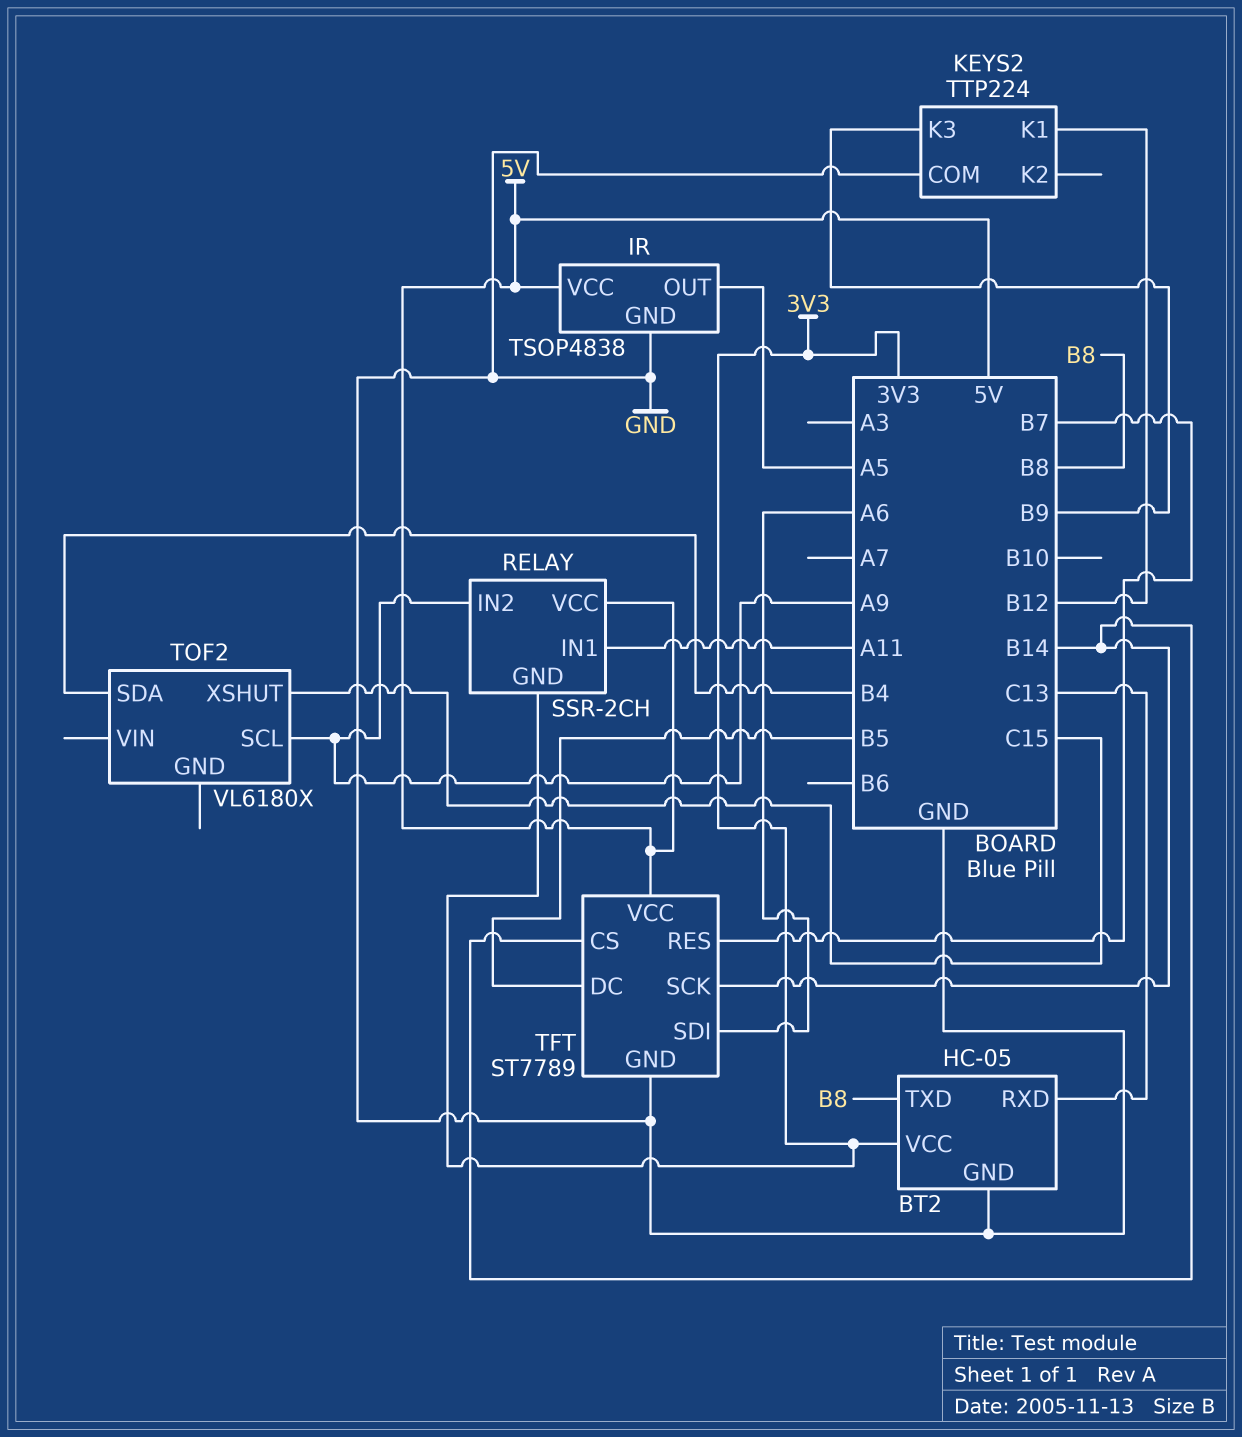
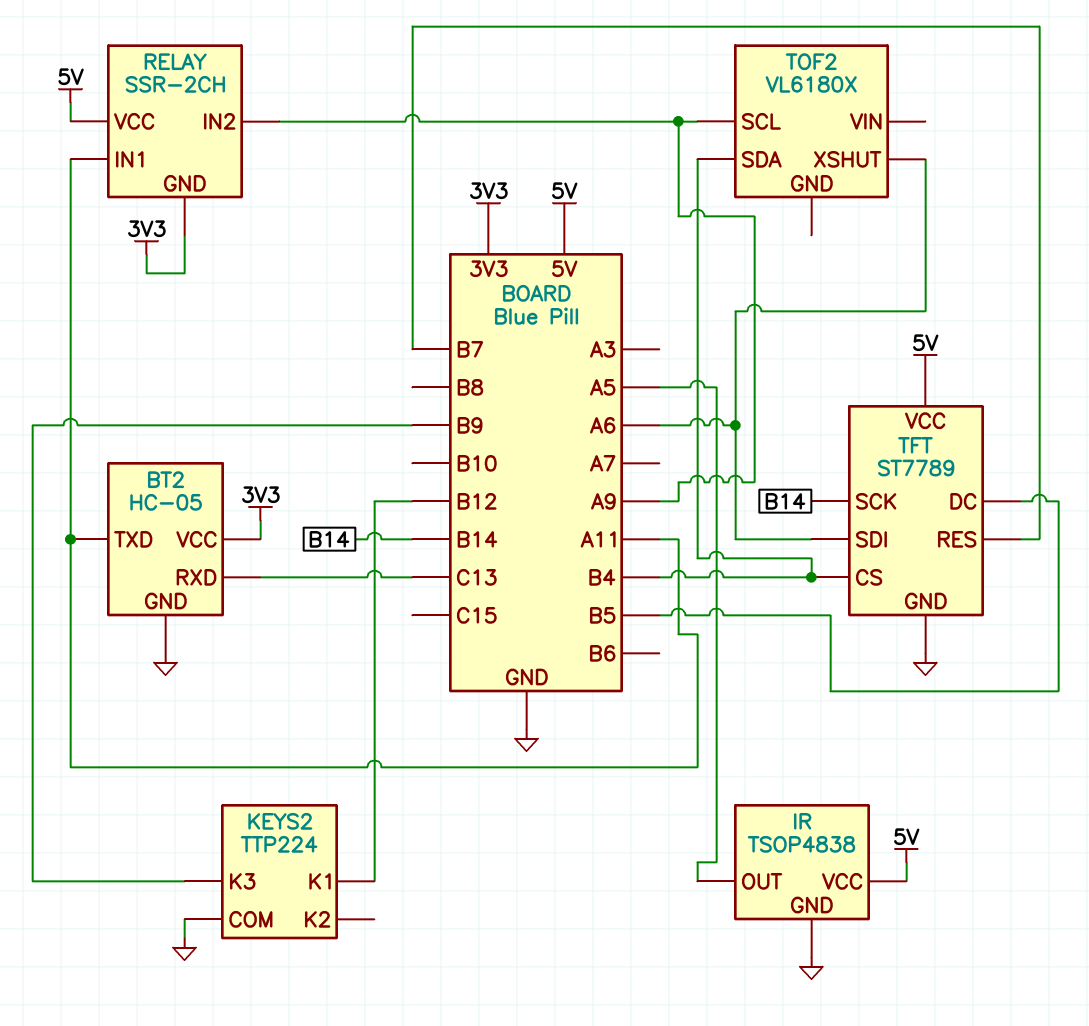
BT2 pin TXD: B8 -> A11
TFT pin CS: B14 -> B4
TOF2 pin XSHUT: C15 -> A6

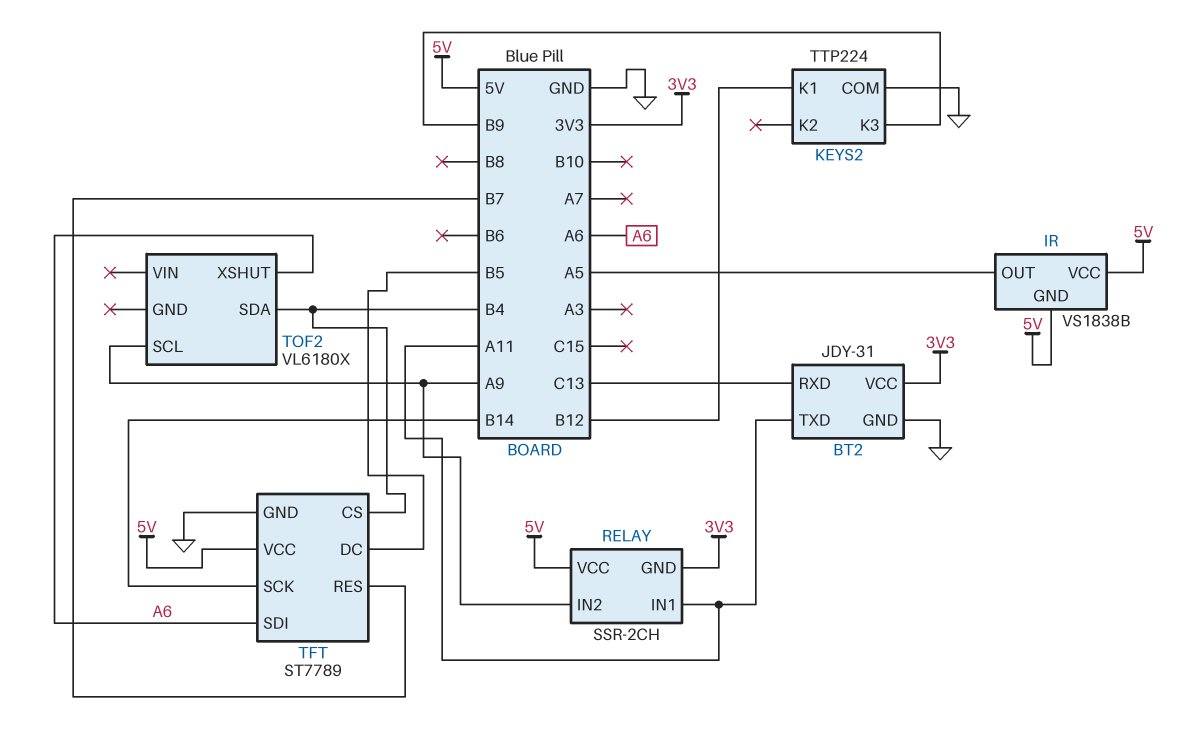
BT2: HC-05 -> JDY-31
IR: TSOP4838 -> VS1838B
IR pin GND: GND -> 5V

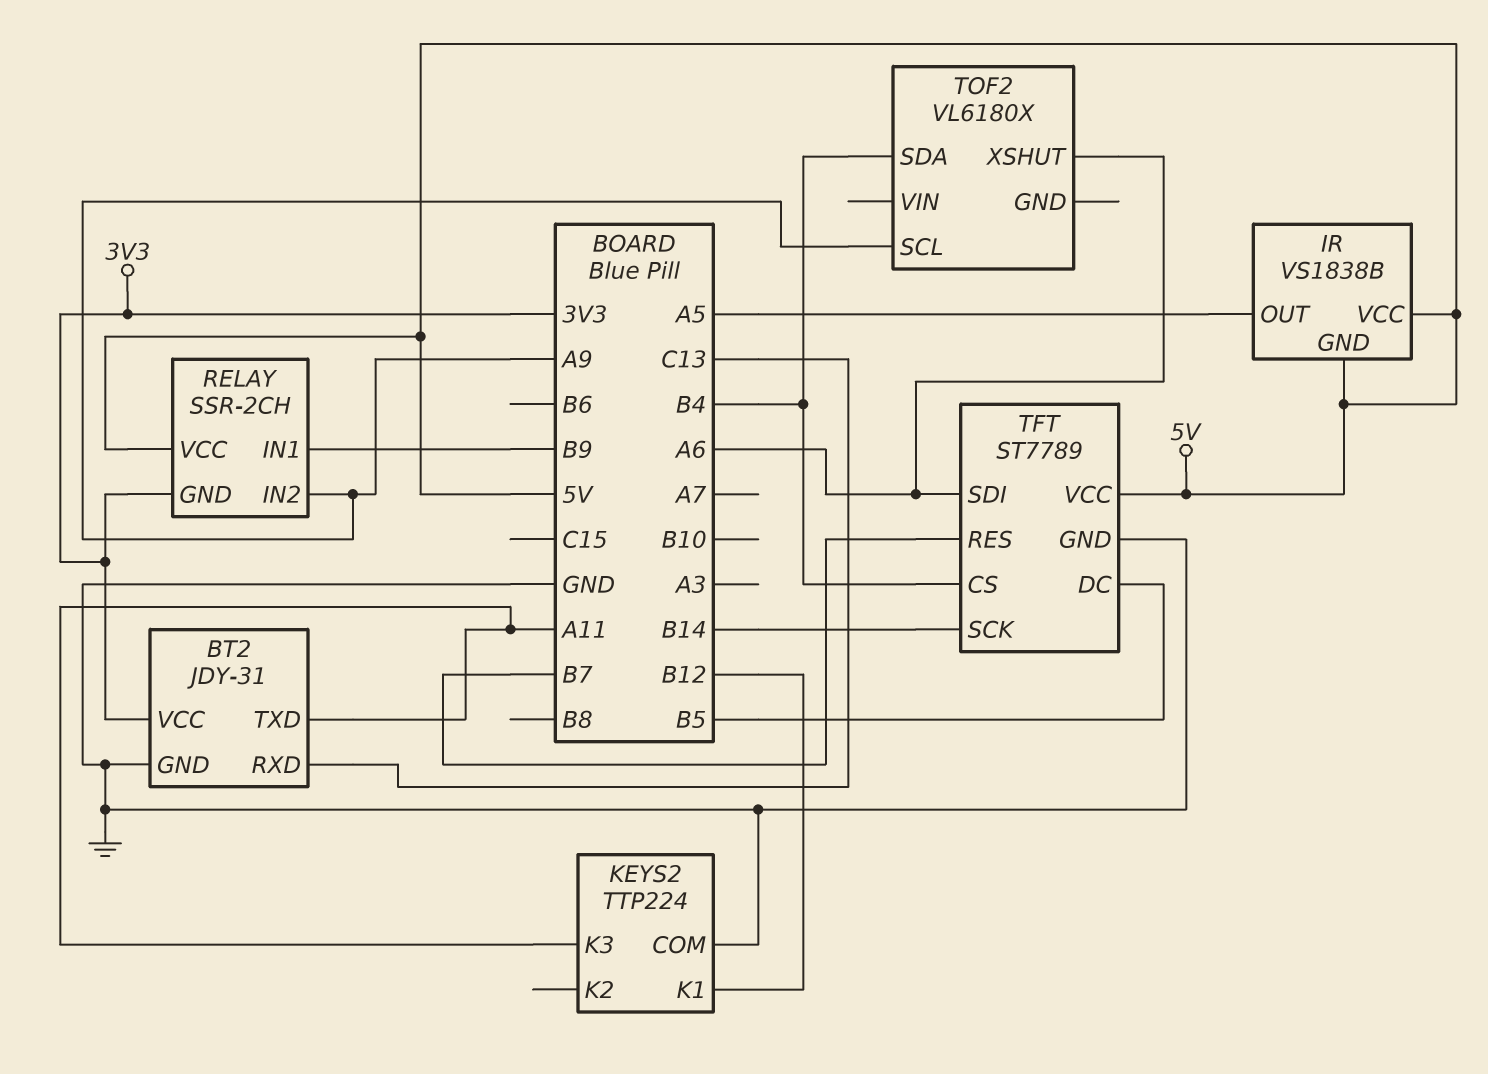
KEYS2 pin K3: B9 -> A11
RELAY pin IN1: A11 -> B9

